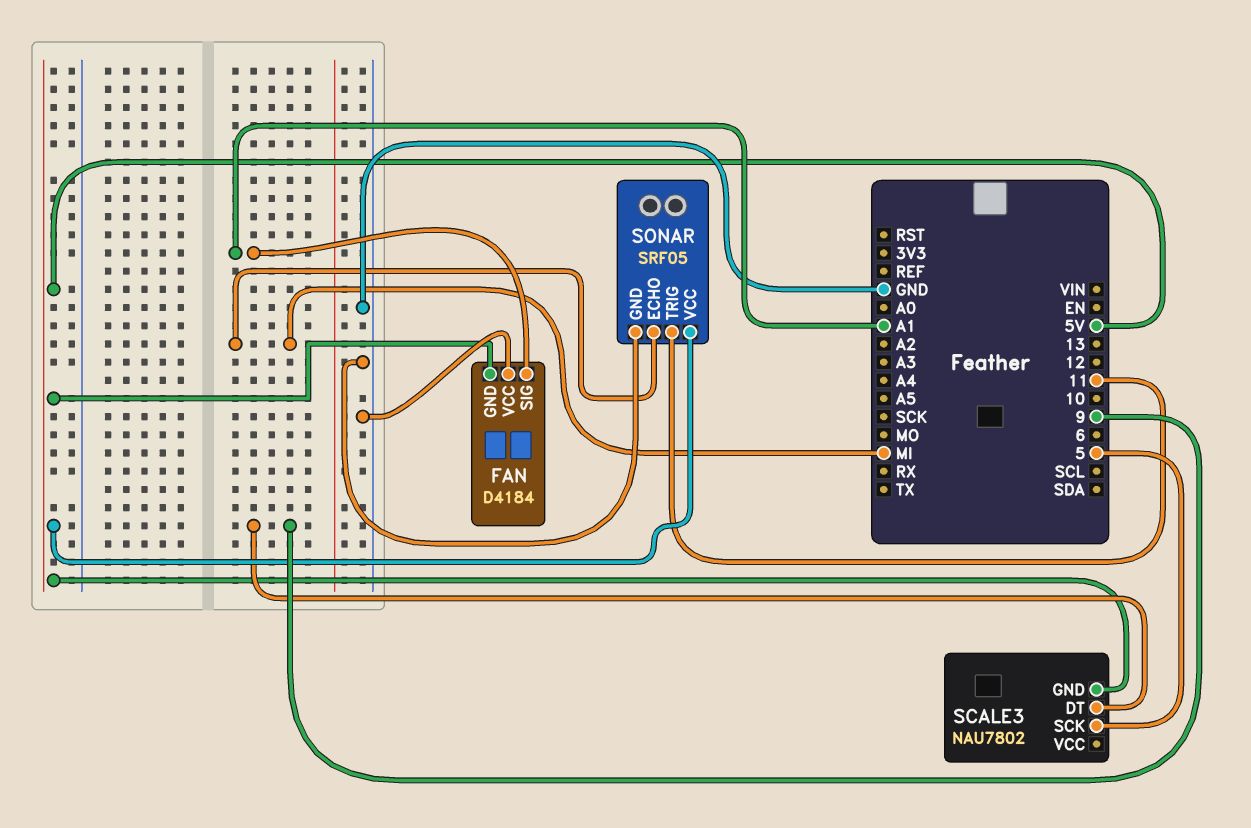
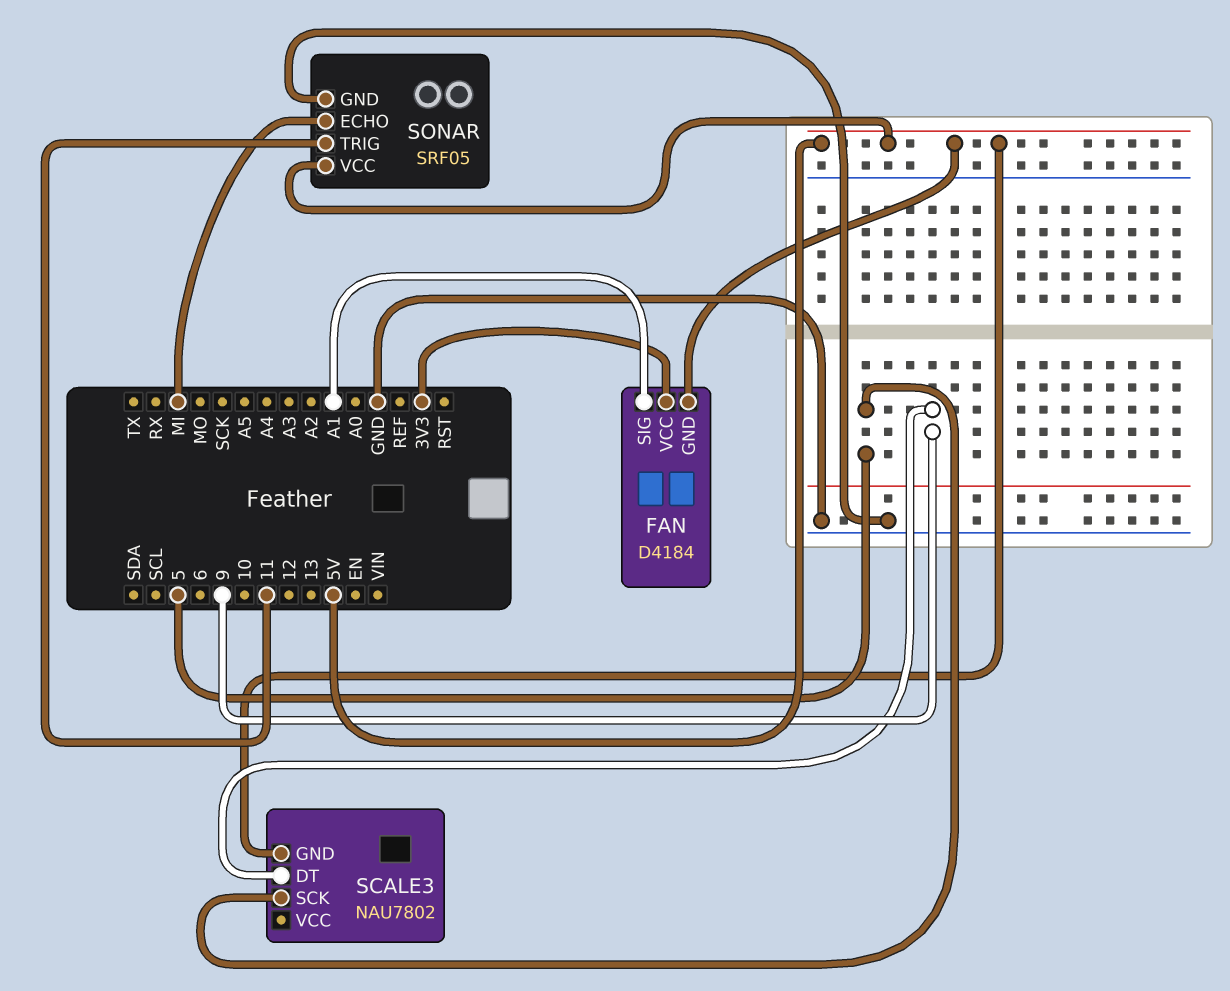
FAN pin VCC: GND -> 3V3

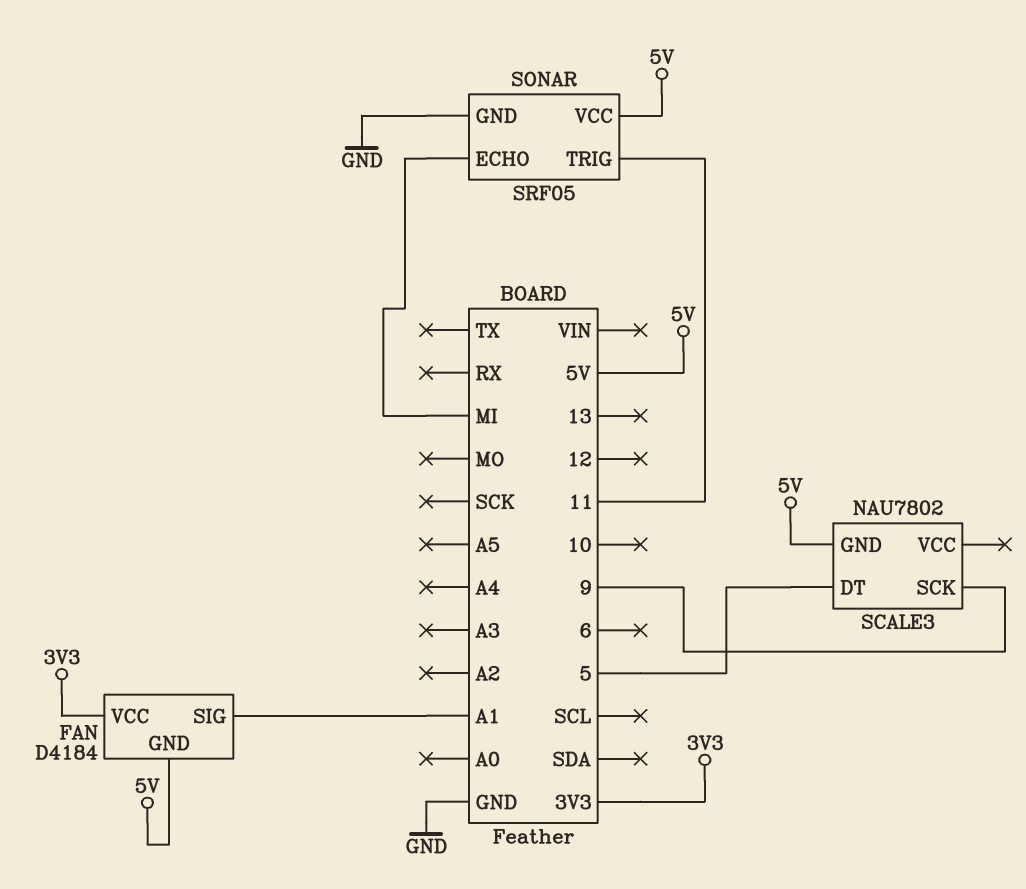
SCALE3 pin DT: 9 -> 5
SCALE3 pin SCK: 5 -> 9

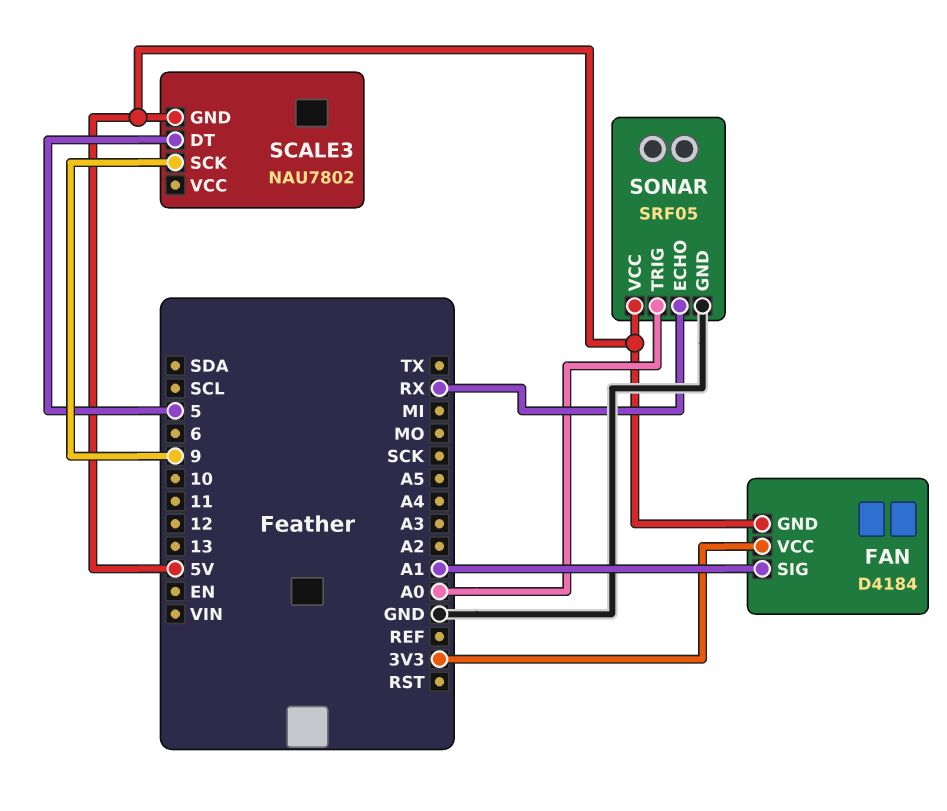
SONAR pin ECHO: MI -> RX
SONAR pin TRIG: 11 -> A0

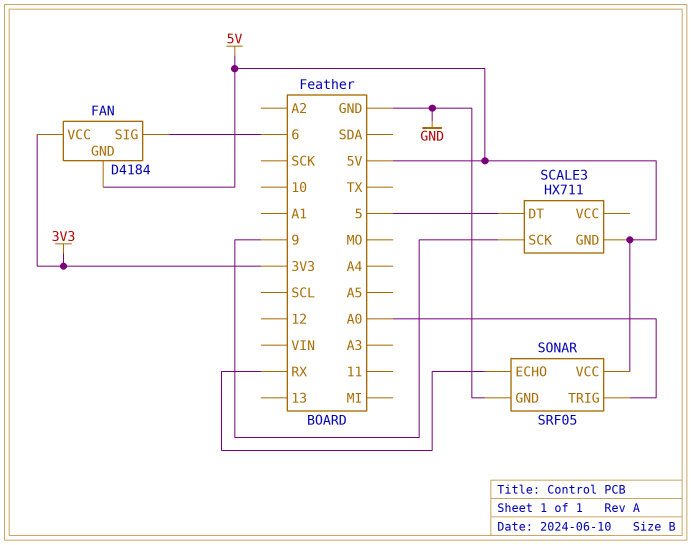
FAN pin SIG: A1 -> 6
SCALE3: NAU7802 -> HX711

